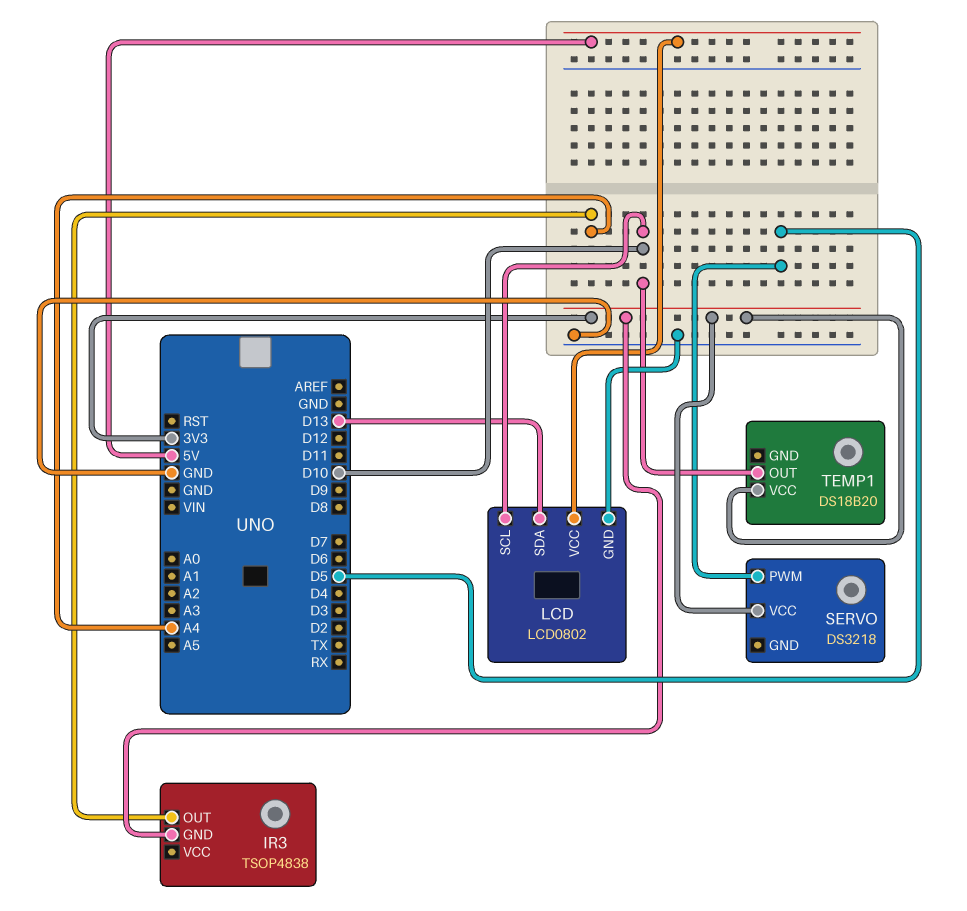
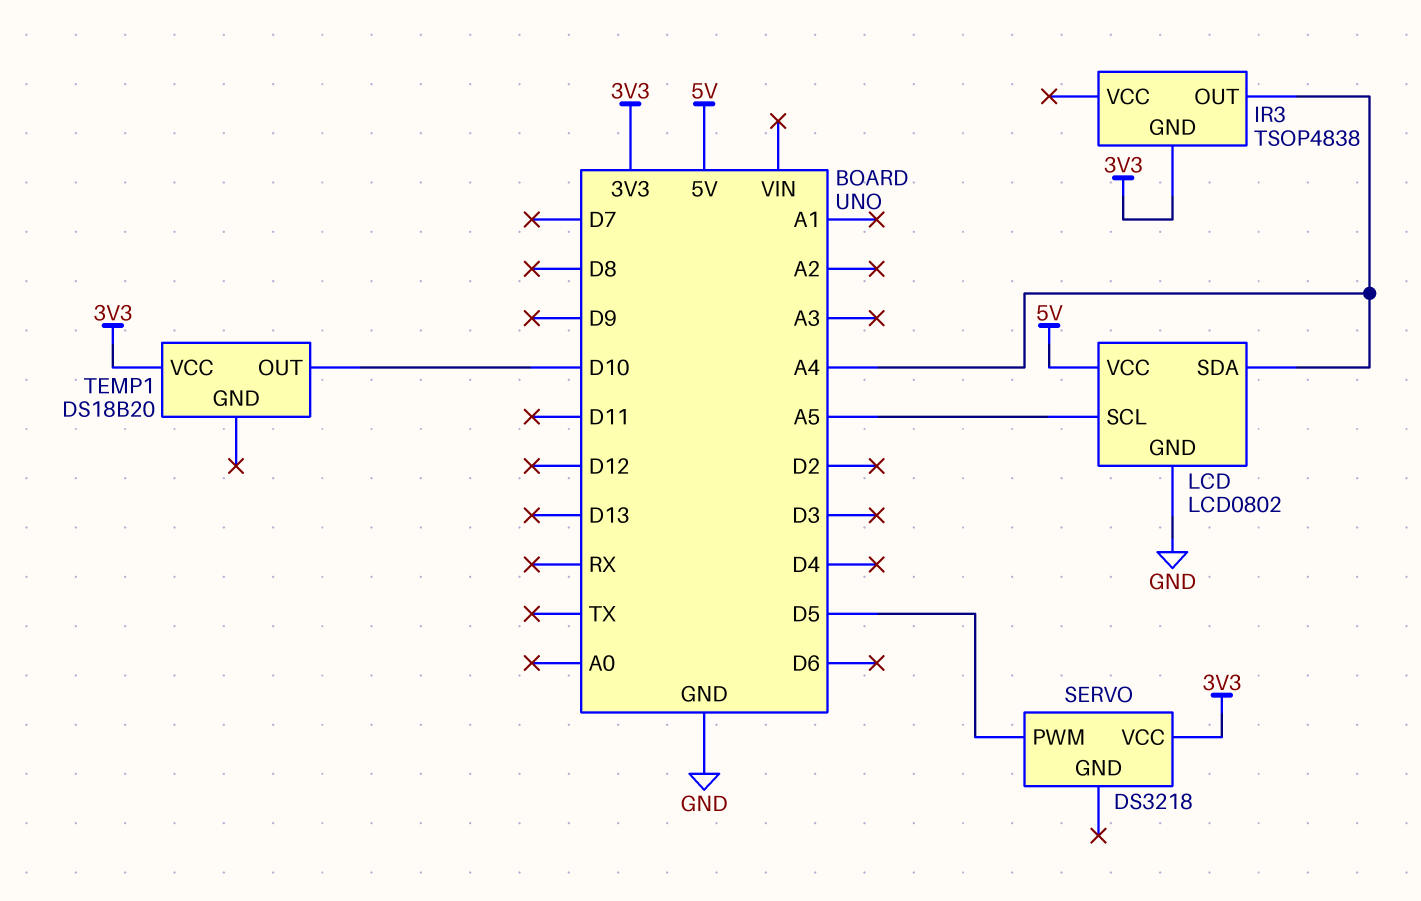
LCD pin SCL: D10 -> A5
LCD pin SDA: D13 -> A4

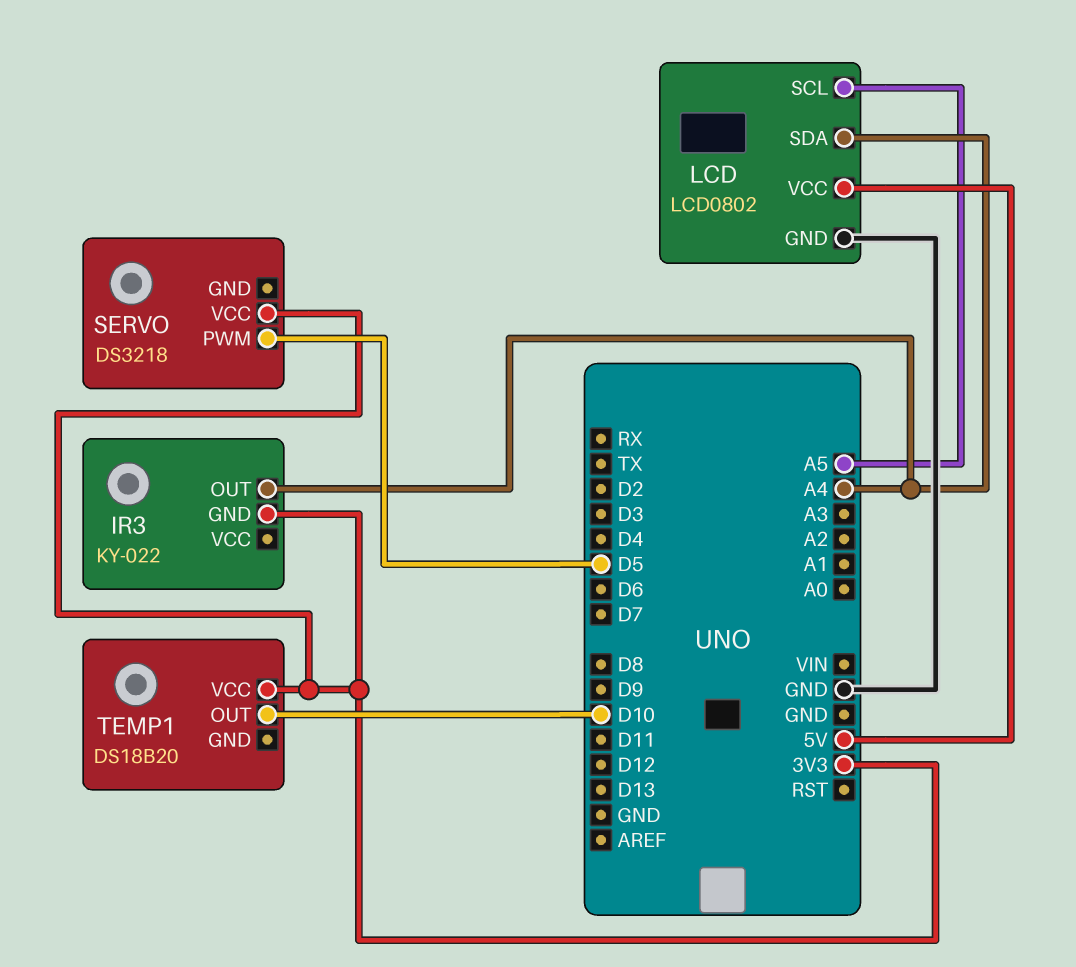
IR3: TSOP4838 -> KY-022

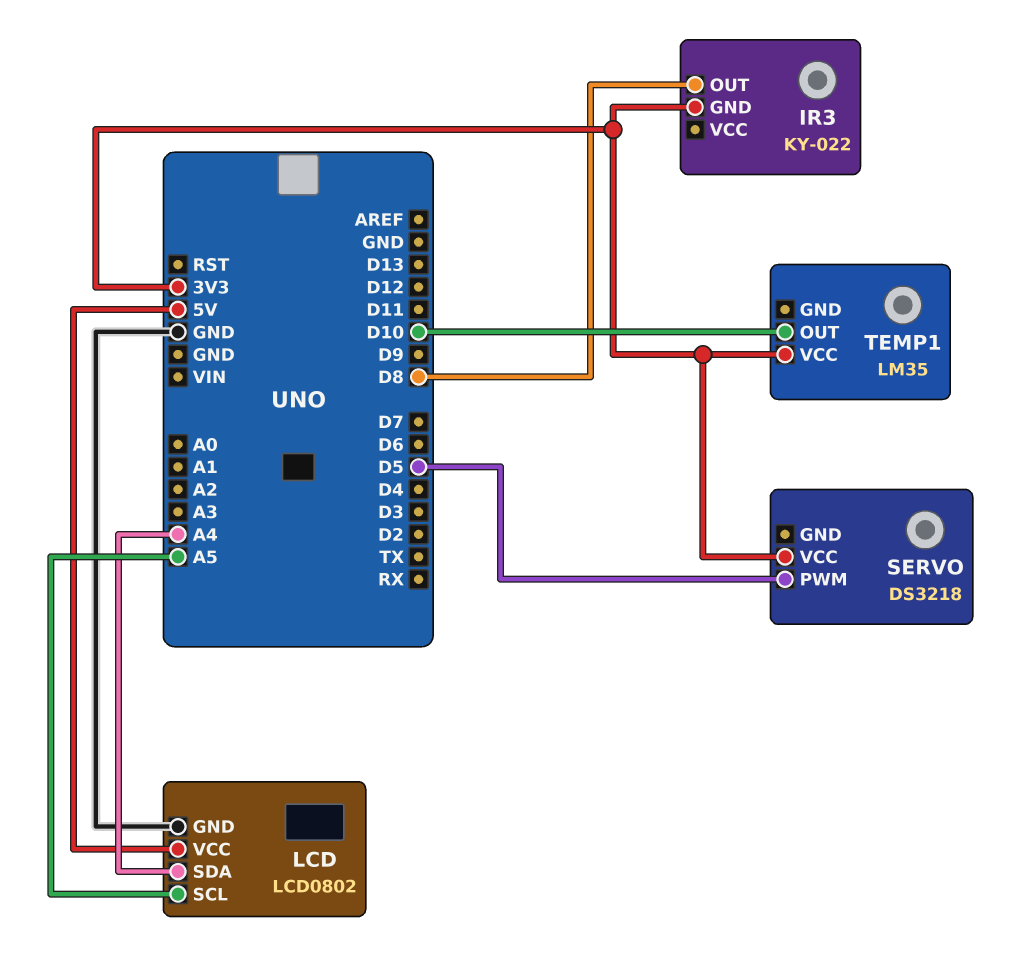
IR3 pin OUT: A4 -> D8
TEMP1: DS18B20 -> LM35

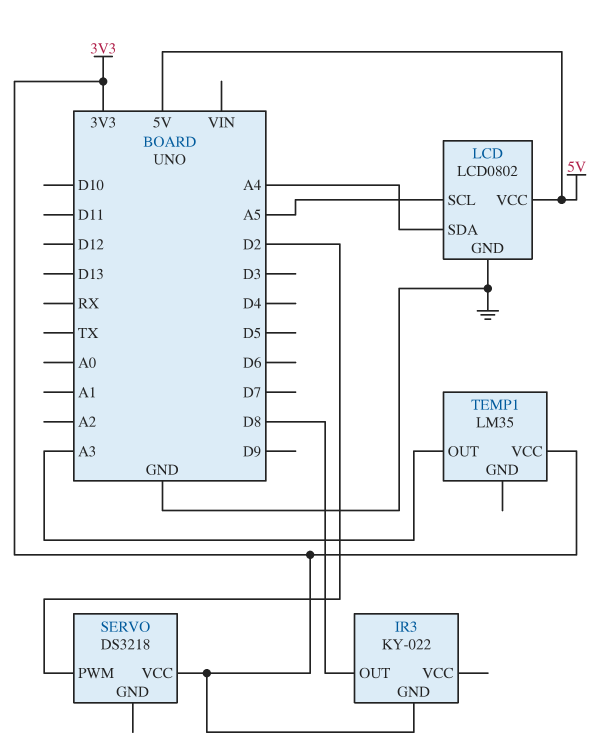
SERVO pin PWM: D5 -> D2
TEMP1 pin OUT: D10 -> A3

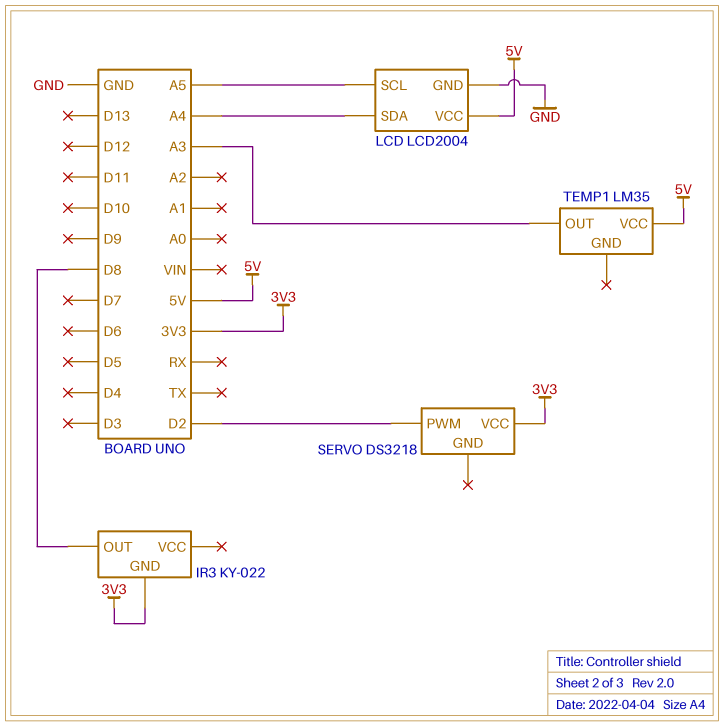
LCD: LCD0802 -> LCD2004
TEMP1 pin VCC: 3V3 -> 5V

